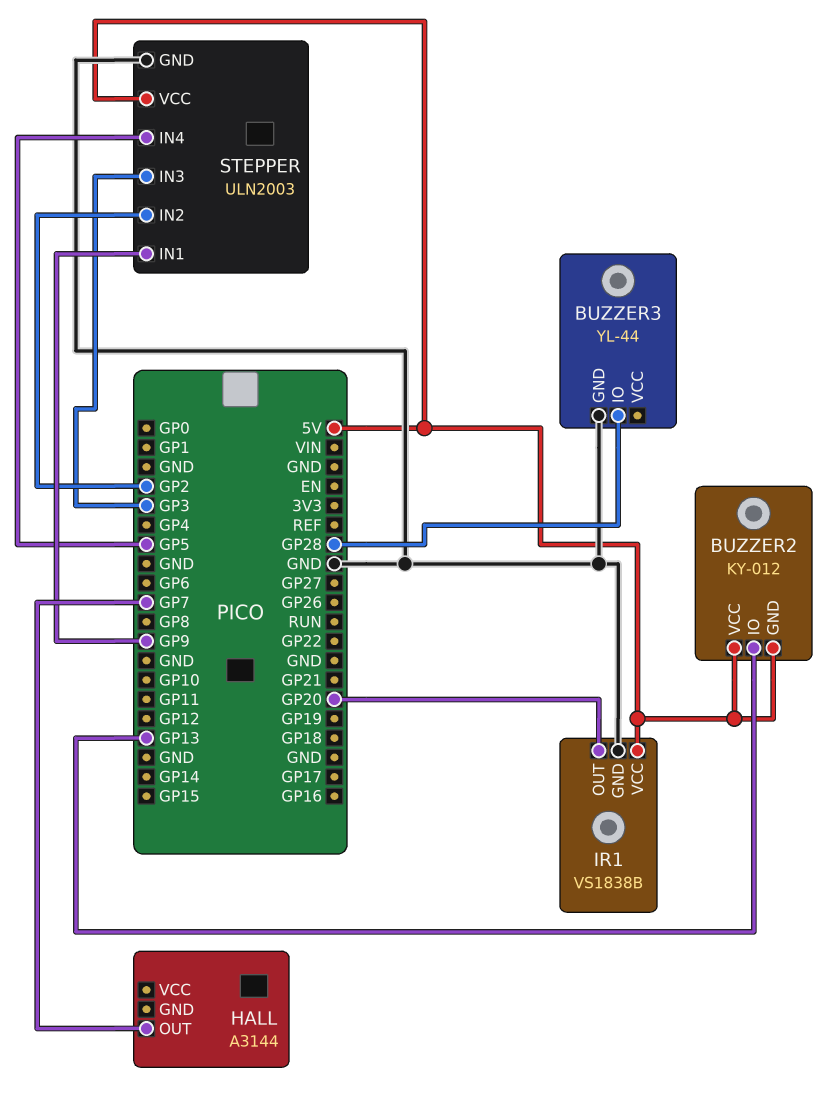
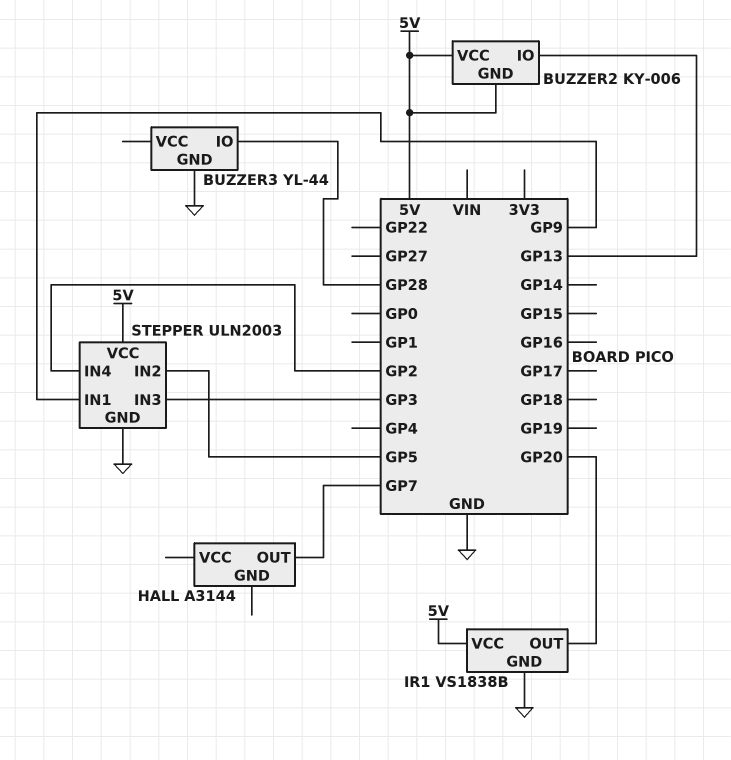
BUZZER2: KY-012 -> KY-006
STEPPER pin IN2: GP2 -> GP5
STEPPER pin IN4: GP5 -> GP2

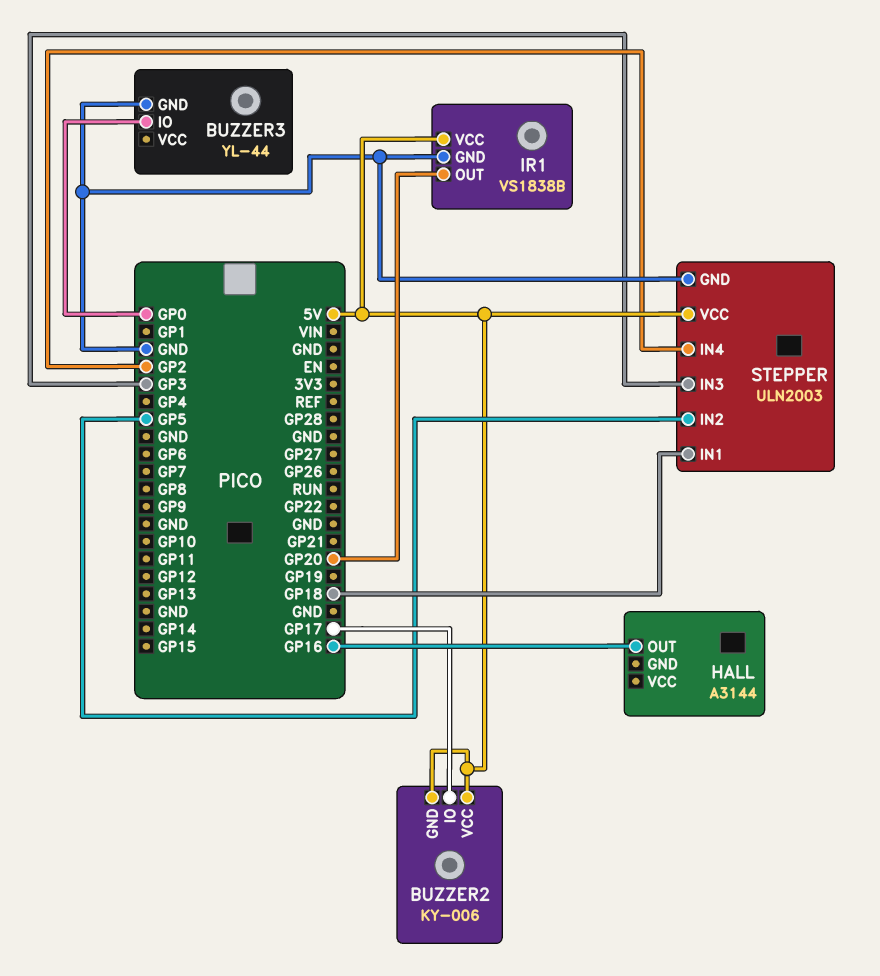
BUZZER2 pin IO: GP13 -> GP17
BUZZER3 pin IO: GP28 -> GP0
HALL pin OUT: GP7 -> GP16
STEPPER pin IN1: GP9 -> GP18

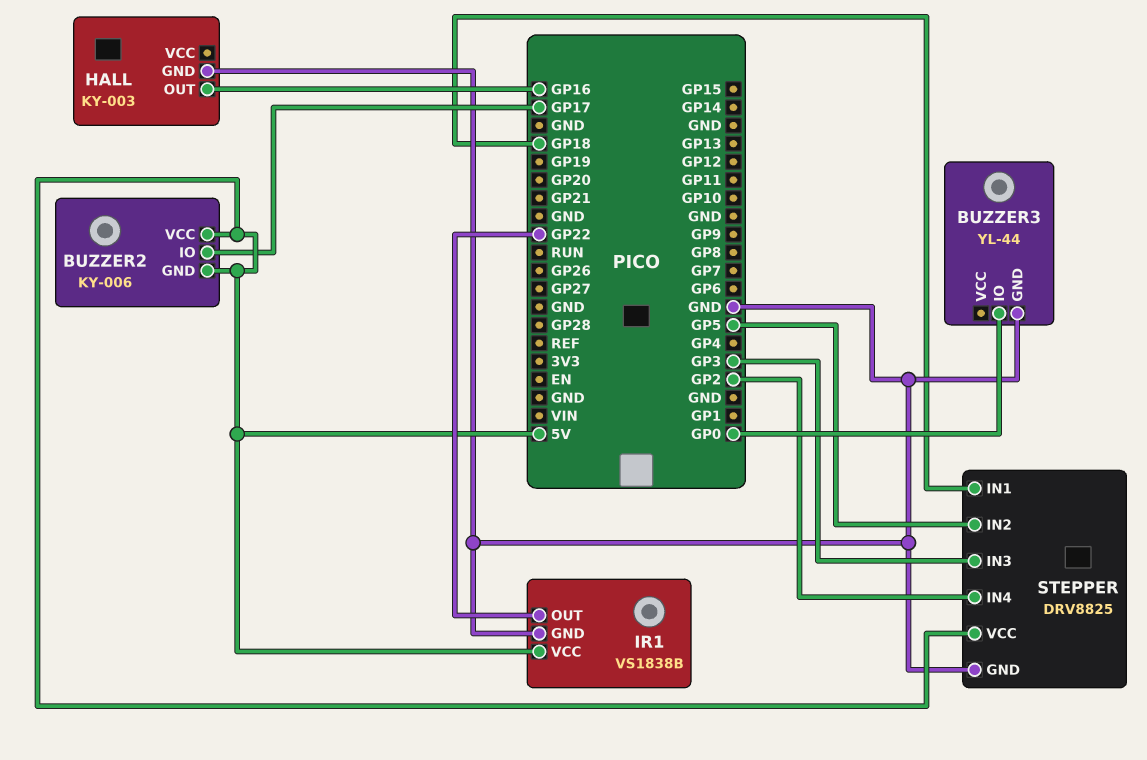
HALL: A3144 -> KY-003
HALL pin GND: none -> GND
IR1 pin OUT: GP20 -> GP22
STEPPER: ULN2003 -> DRV8825

